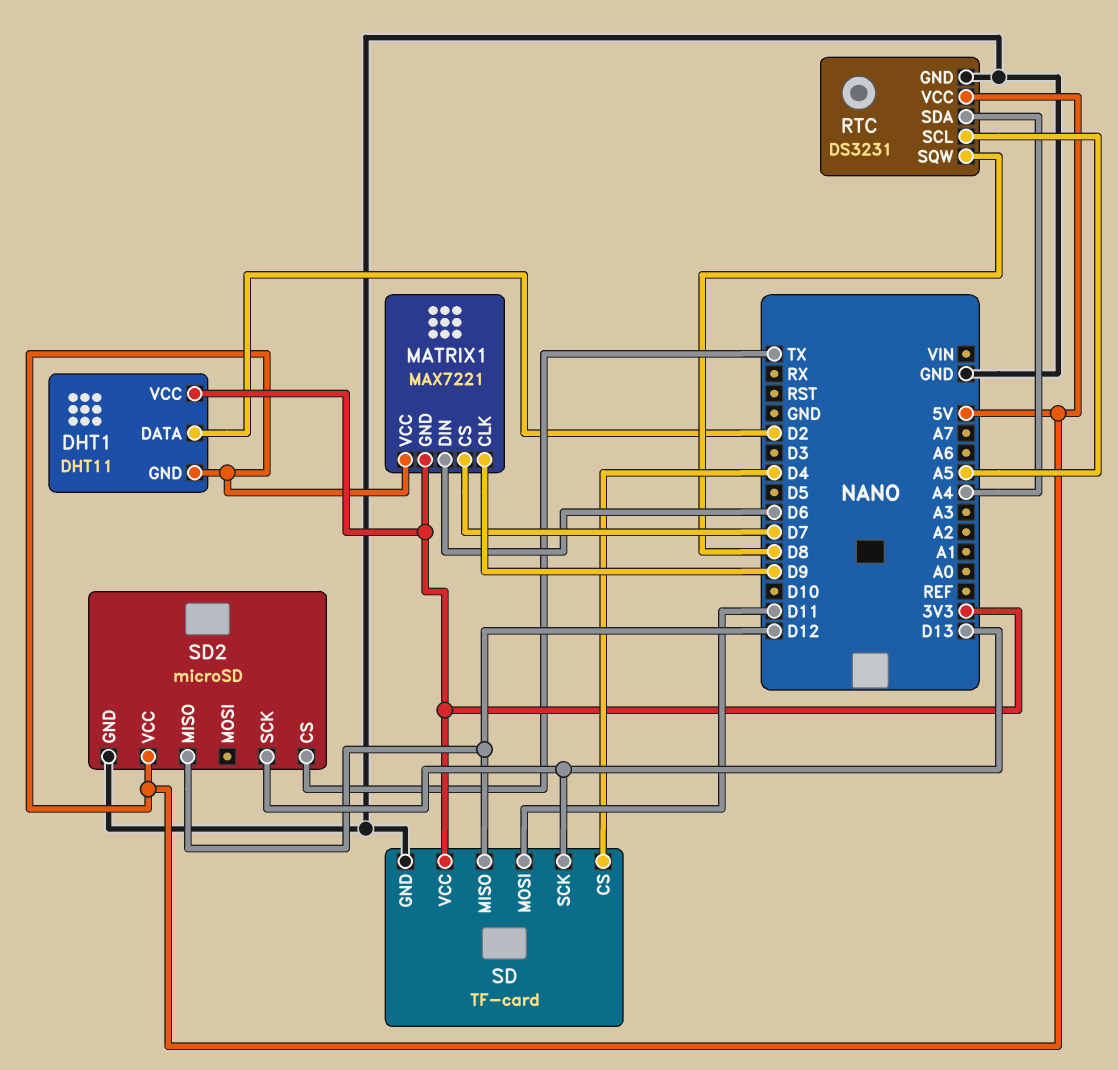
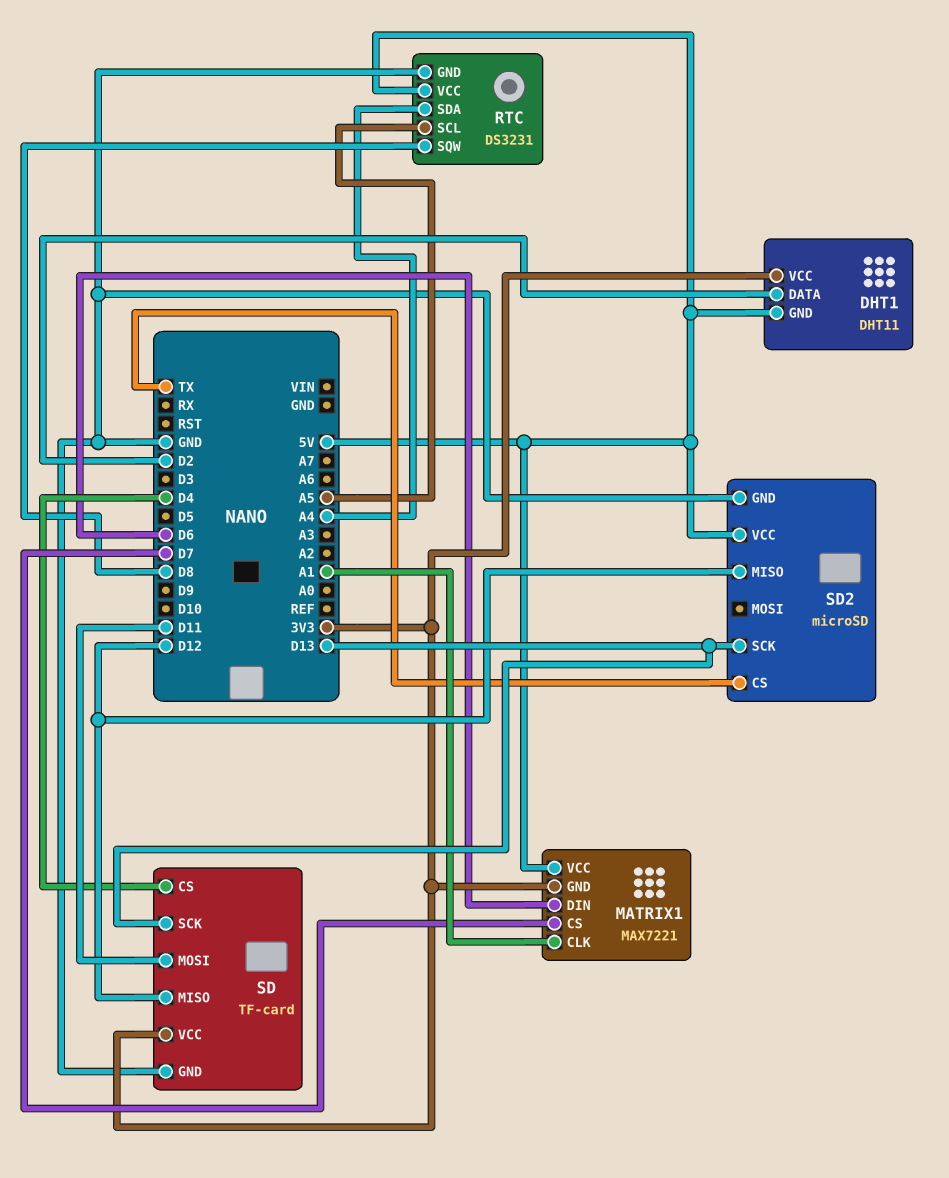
MATRIX1 pin CLK: D9 -> A1

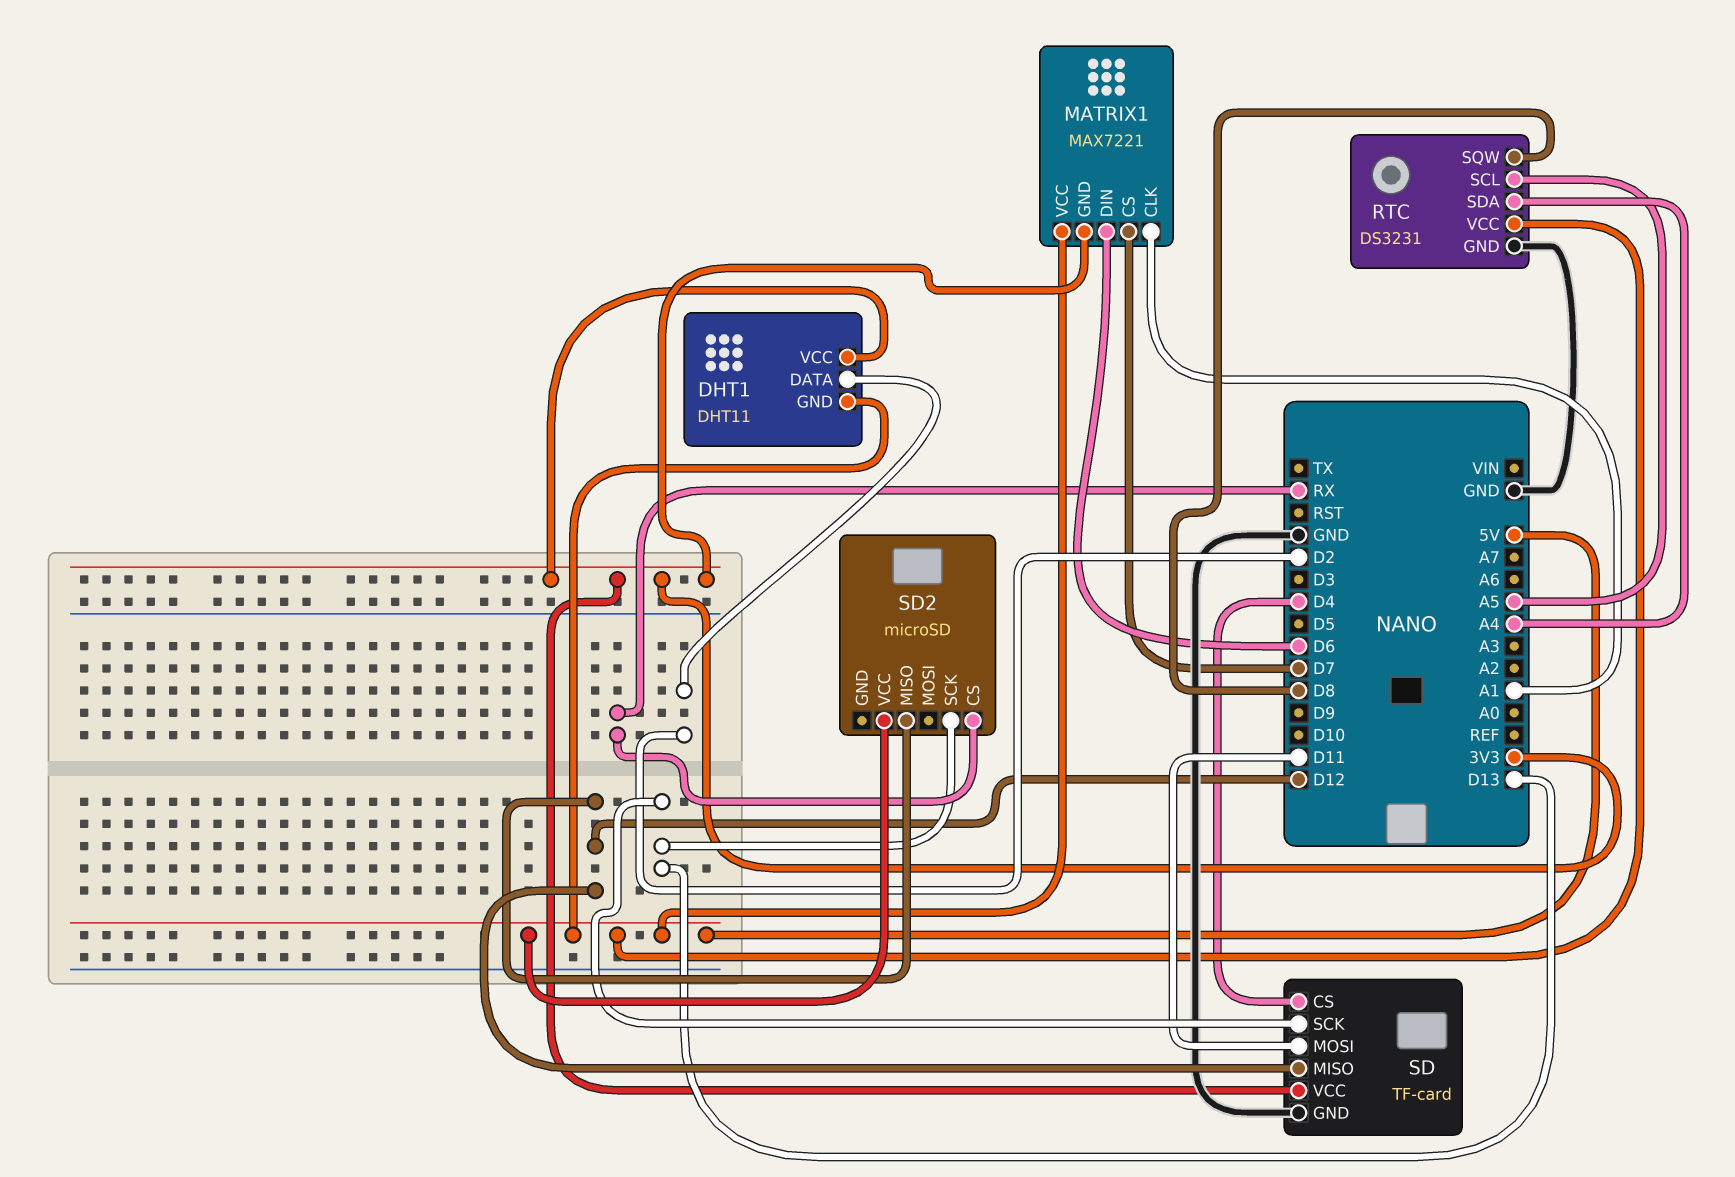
SD2 pin CS: TX -> RX
SD2 pin GND: GND -> none

